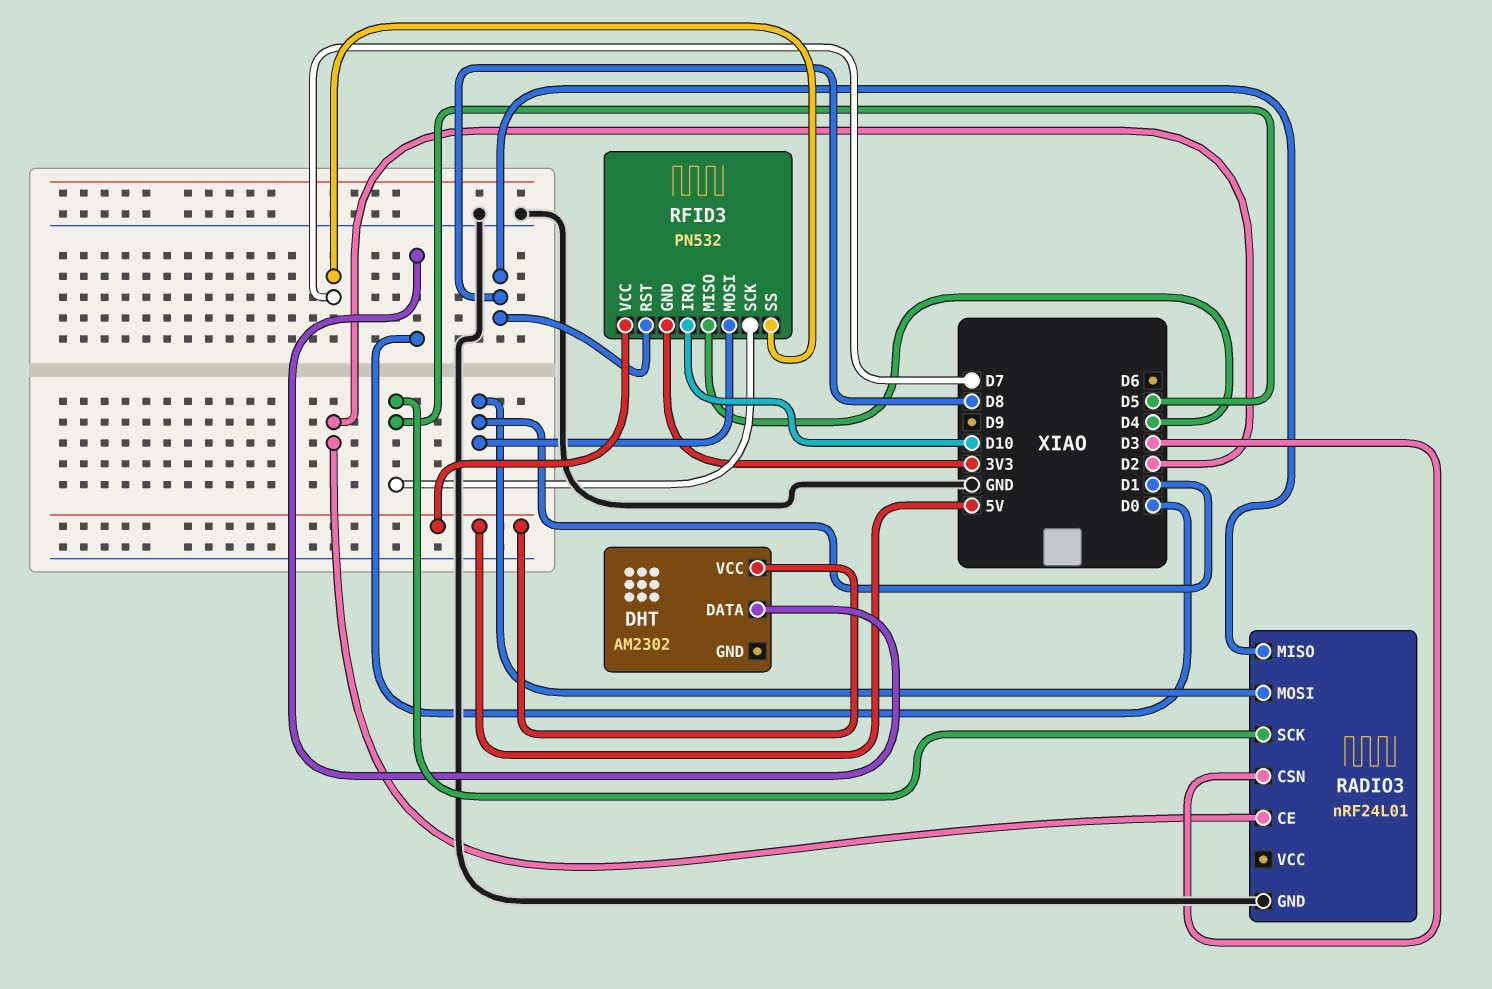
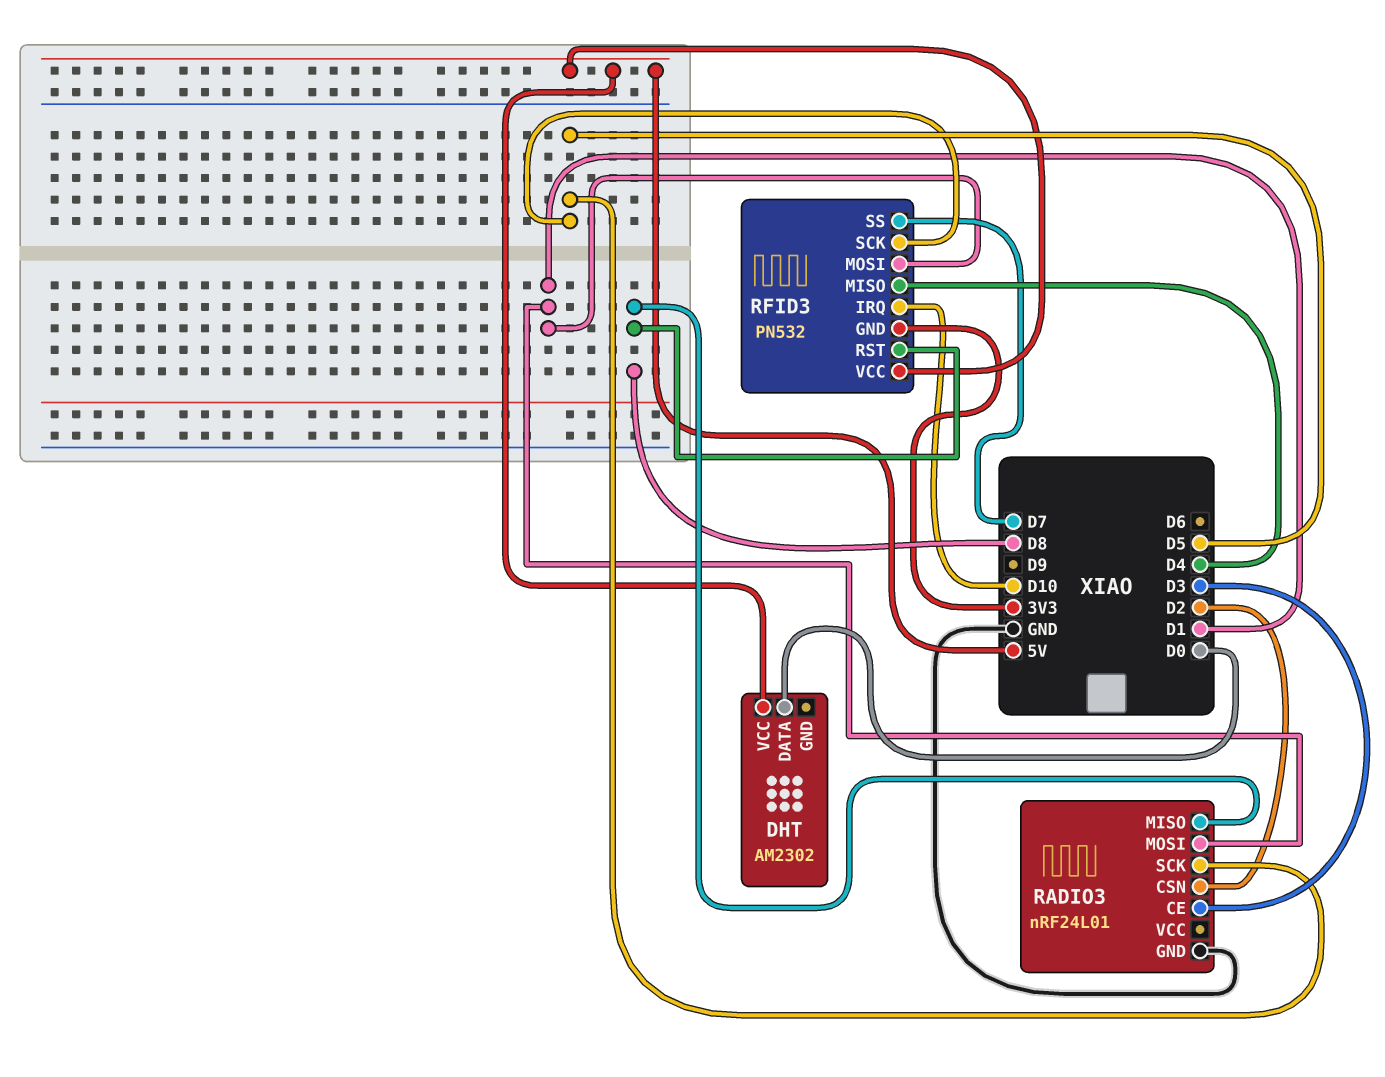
RADIO3 pin CE: D2 -> D3
RADIO3 pin CSN: D3 -> D2

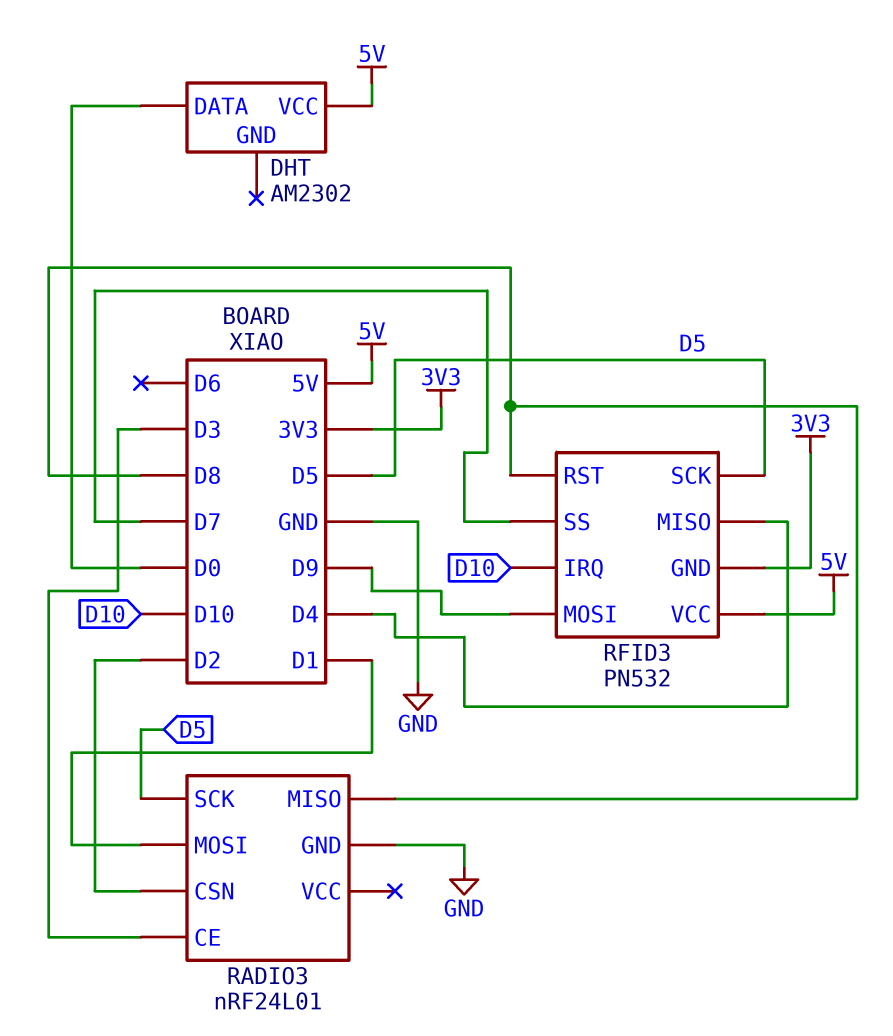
RFID3 pin MOSI: D1 -> D9

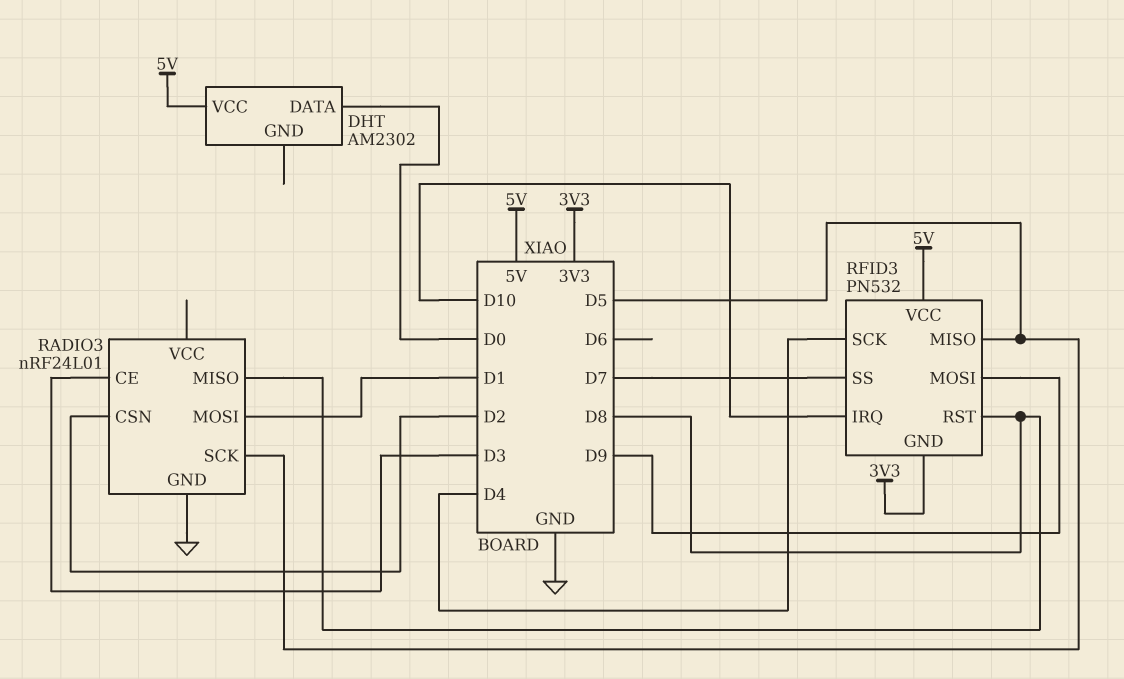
RFID3 pin MISO: D4 -> D5
RFID3 pin SCK: D5 -> D4

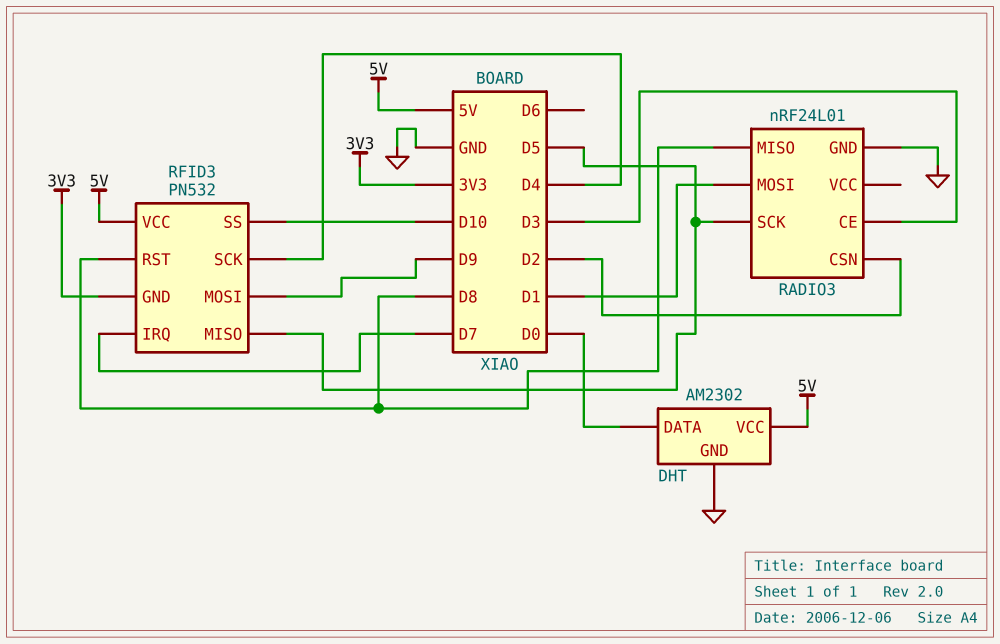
DHT pin GND: none -> GND
RFID3 pin IRQ: D10 -> D7
RFID3 pin SS: D7 -> D10

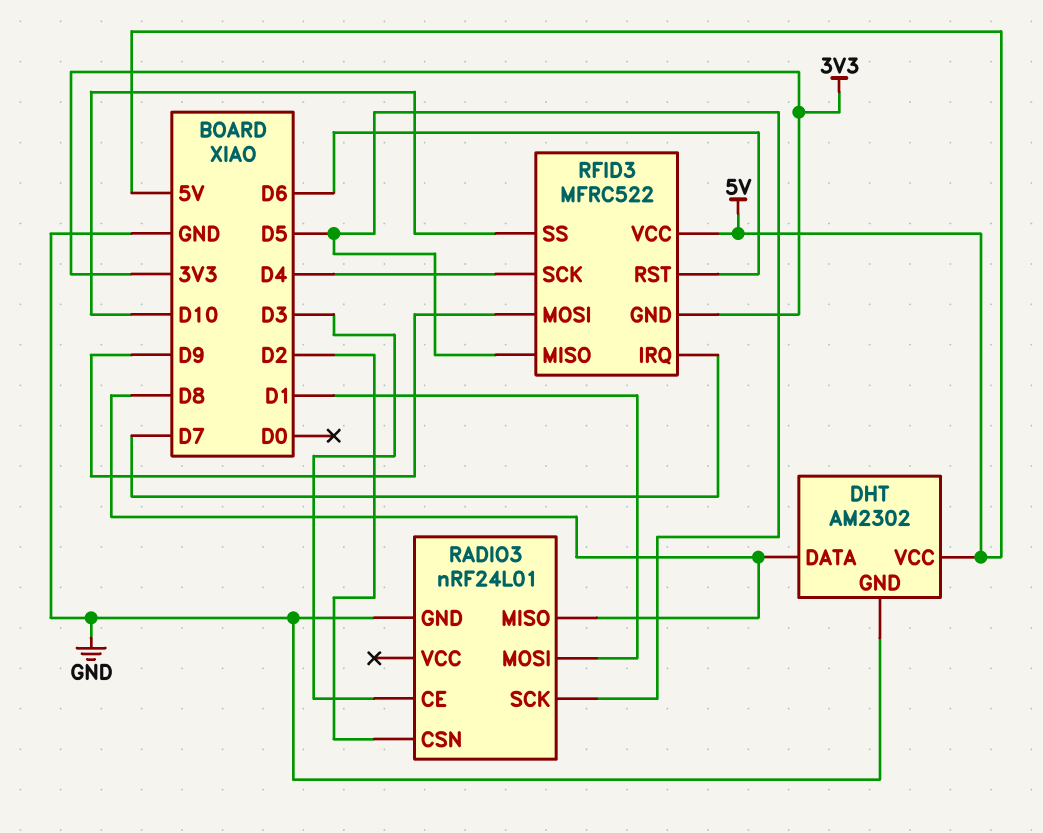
DHT pin DATA: D0 -> D8
RFID3: PN532 -> MFRC522
RFID3 pin RST: D8 -> D6

